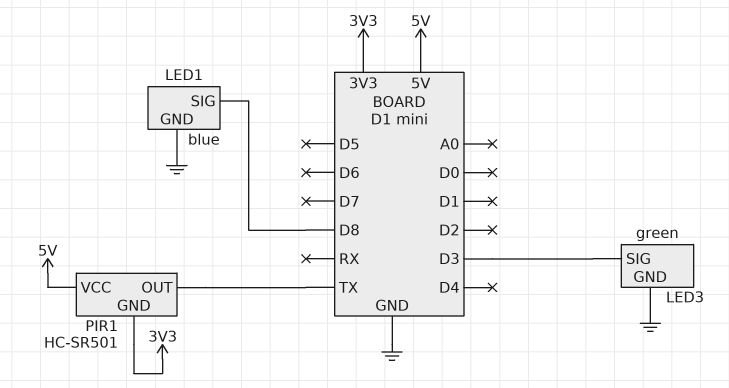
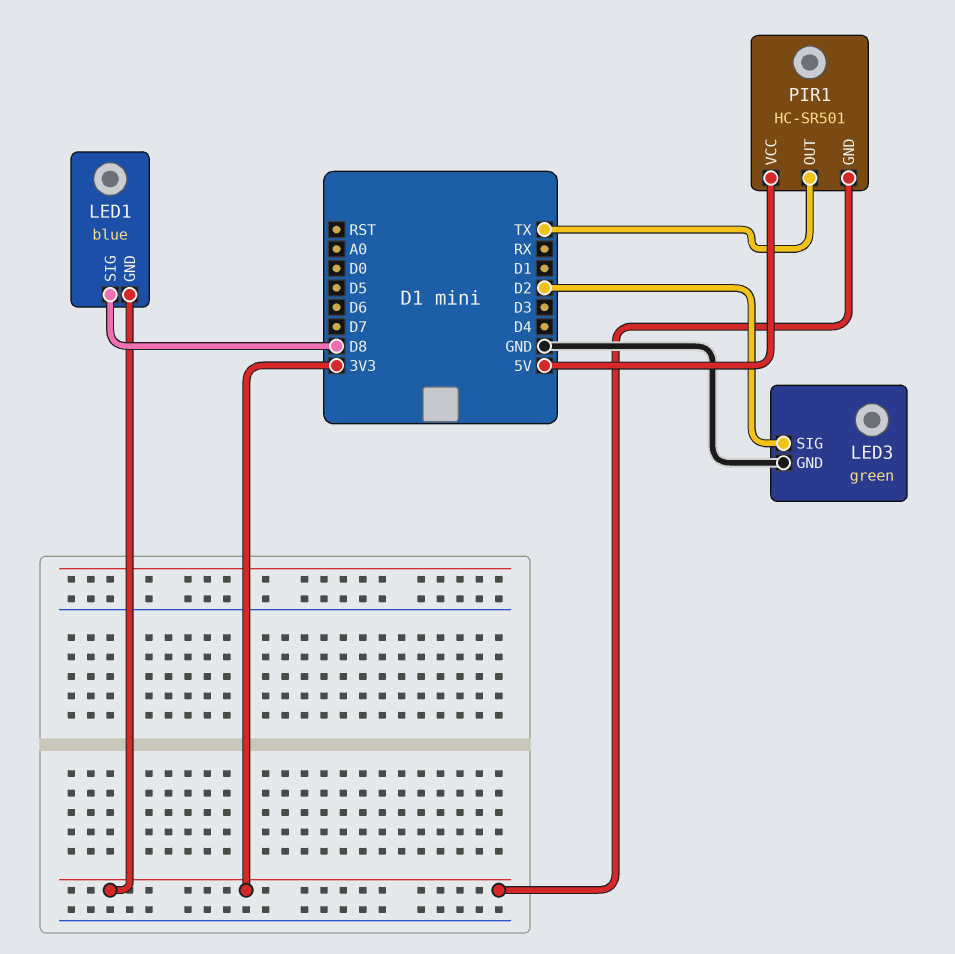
LED1 pin GND: GND -> 3V3
LED3 pin SIG: D3 -> D2

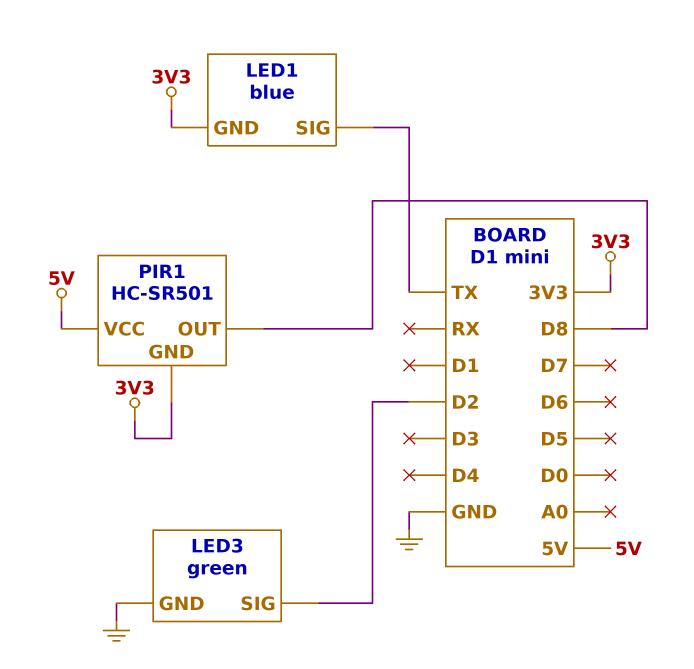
LED1 pin SIG: D8 -> TX
PIR1 pin OUT: TX -> D8

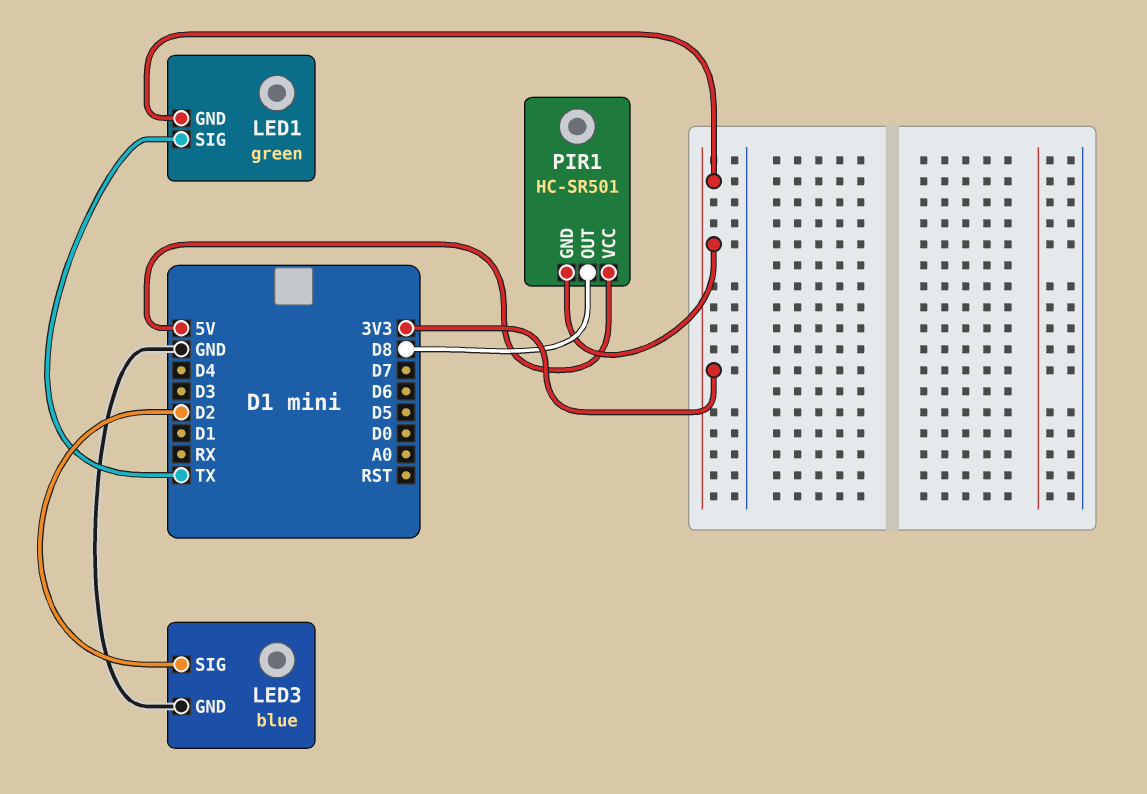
LED1: blue -> green
LED3: green -> blue

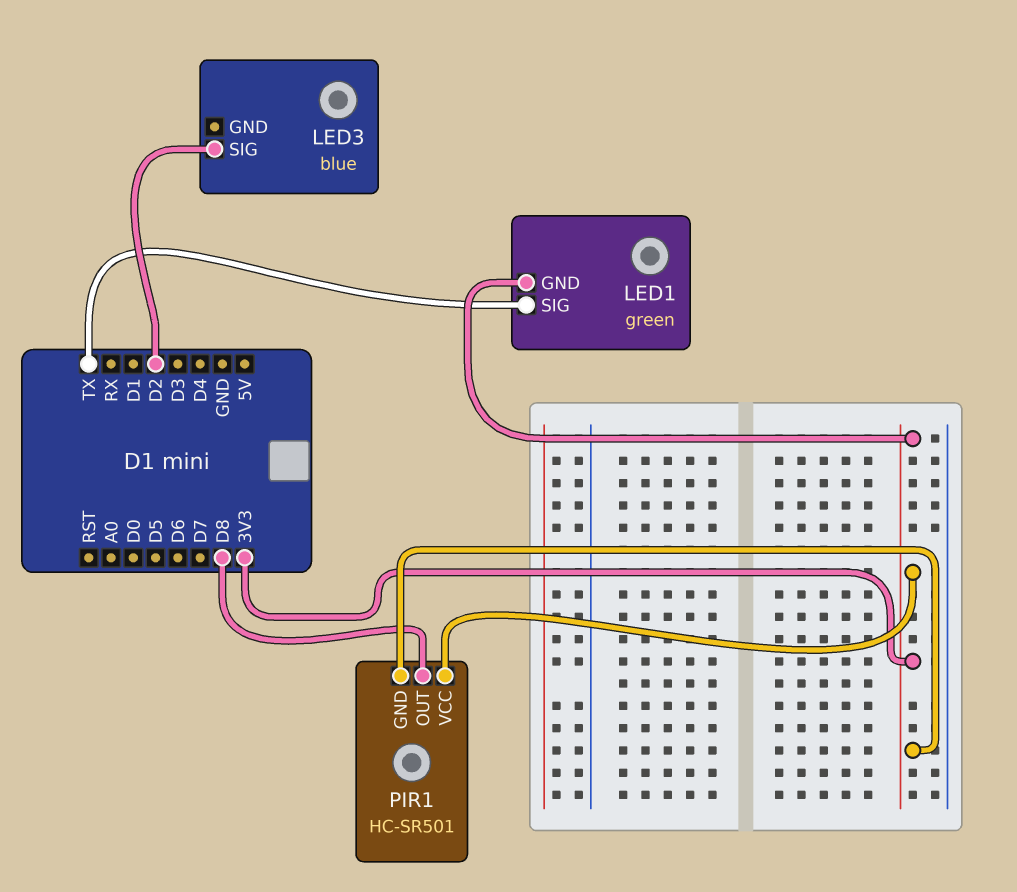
LED3 pin GND: GND -> none
PIR1 pin VCC: 5V -> 3V3

